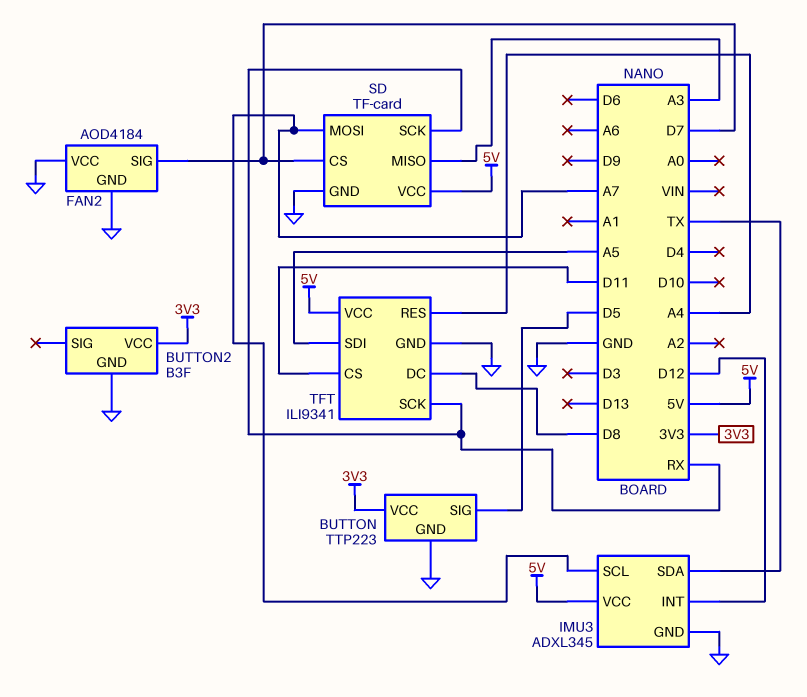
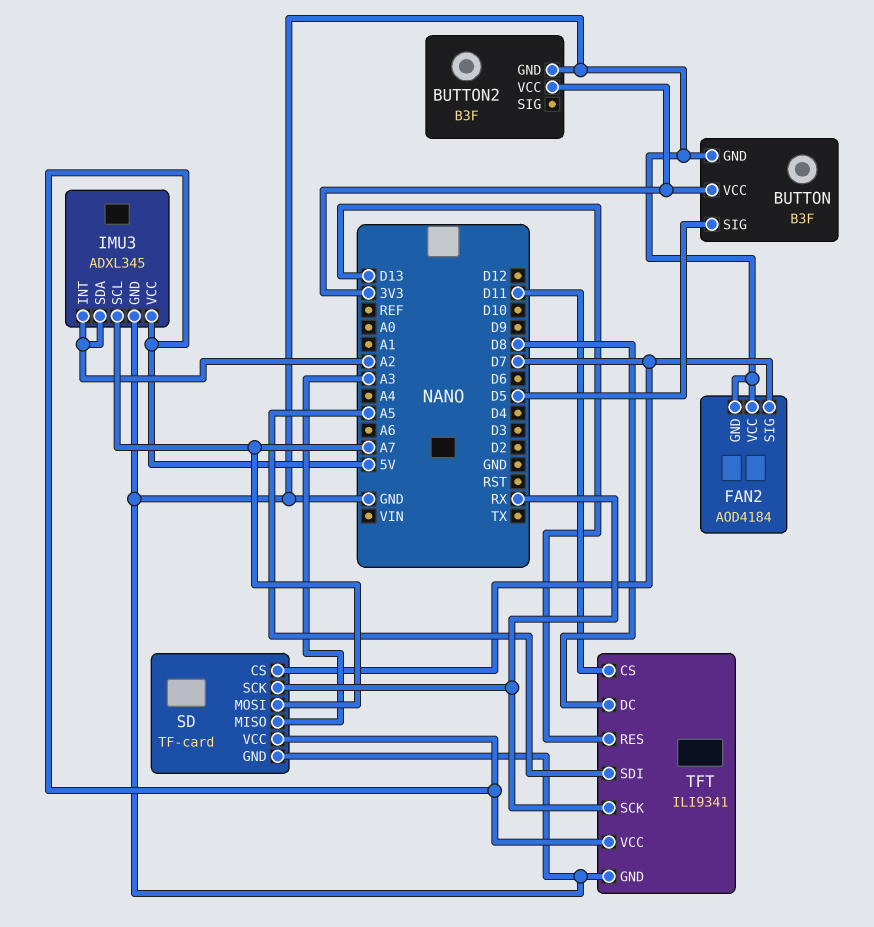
BUTTON: TTP223 -> B3F
IMU3 pin INT: D12 -> A2
IMU3 pin SDA: TX -> A2
TFT pin RES: A4 -> D13

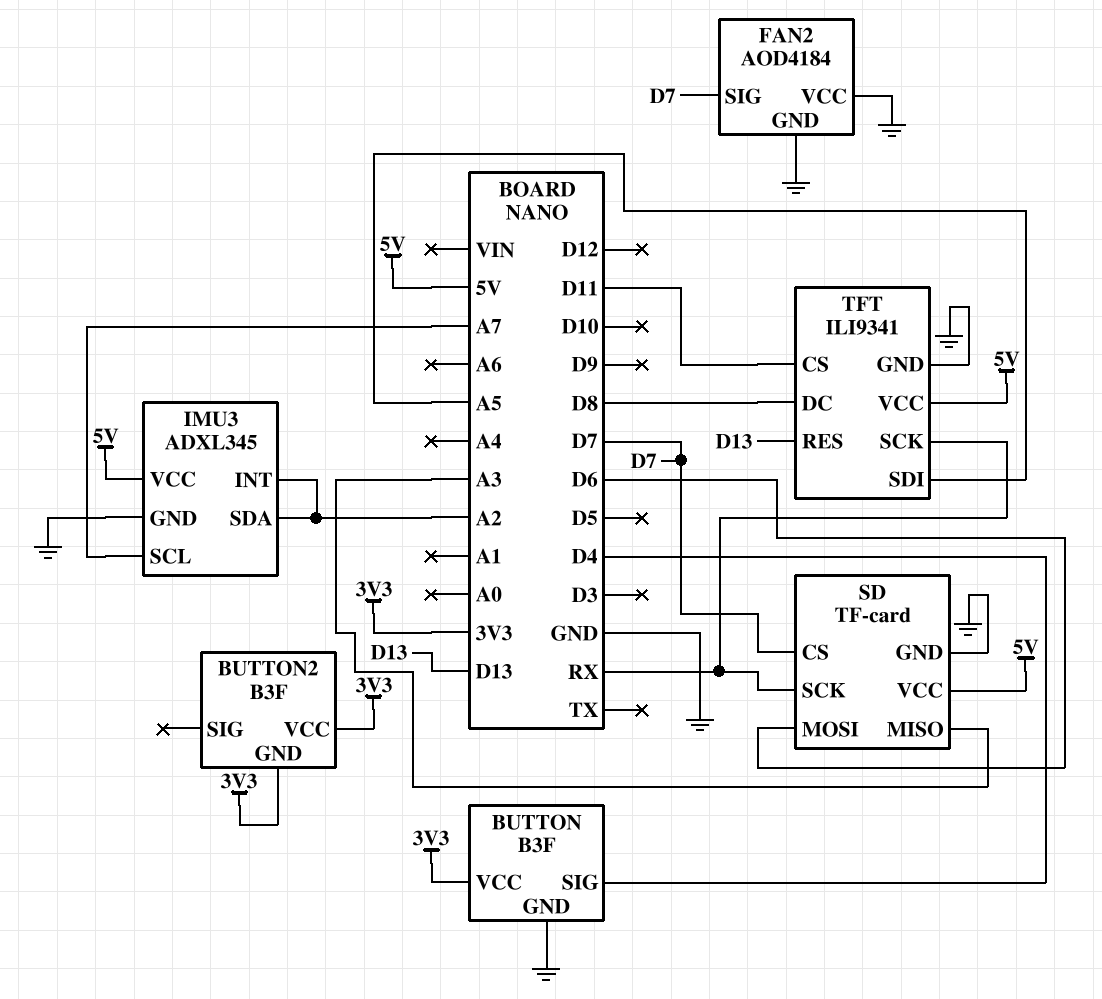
BUTTON pin SIG: D5 -> D4
BUTTON2 pin GND: GND -> 3V3
SD pin MOSI: A7 -> D6

